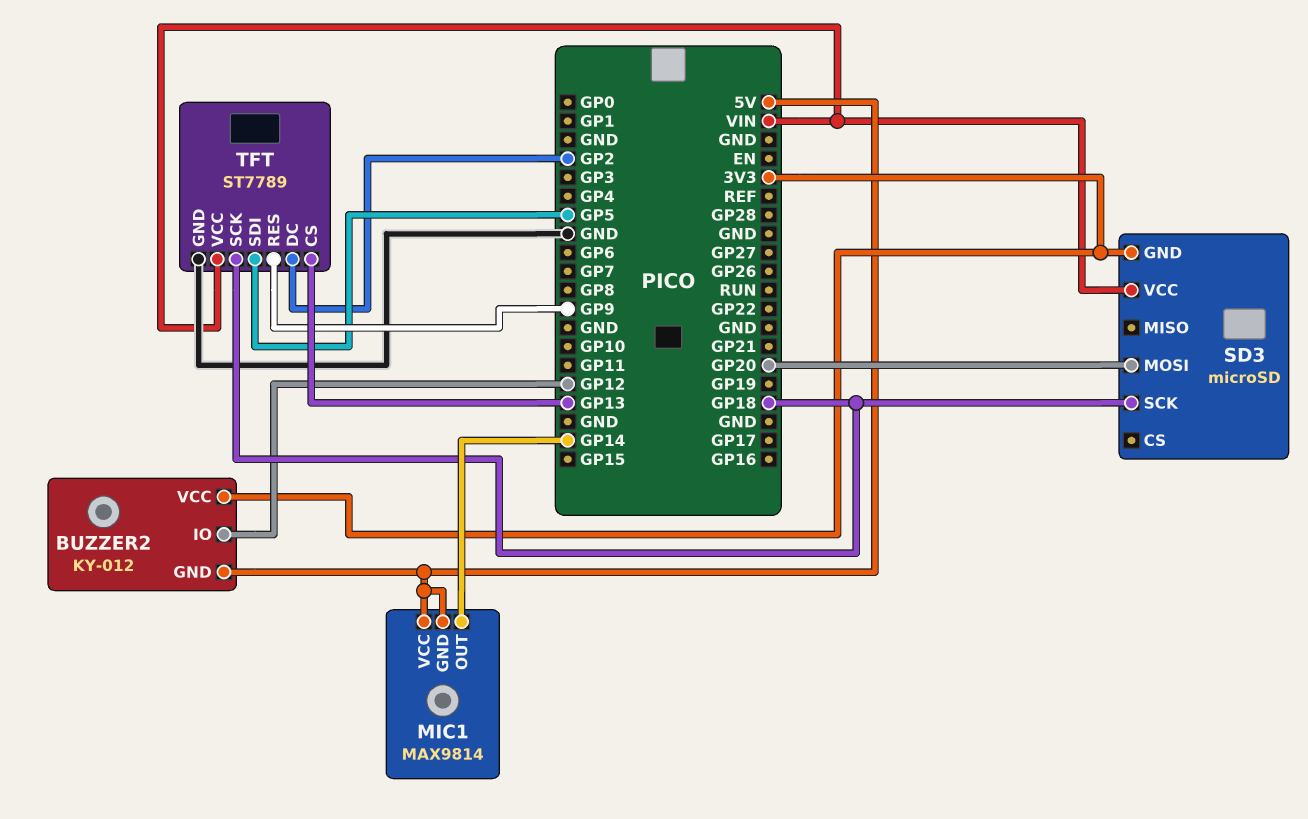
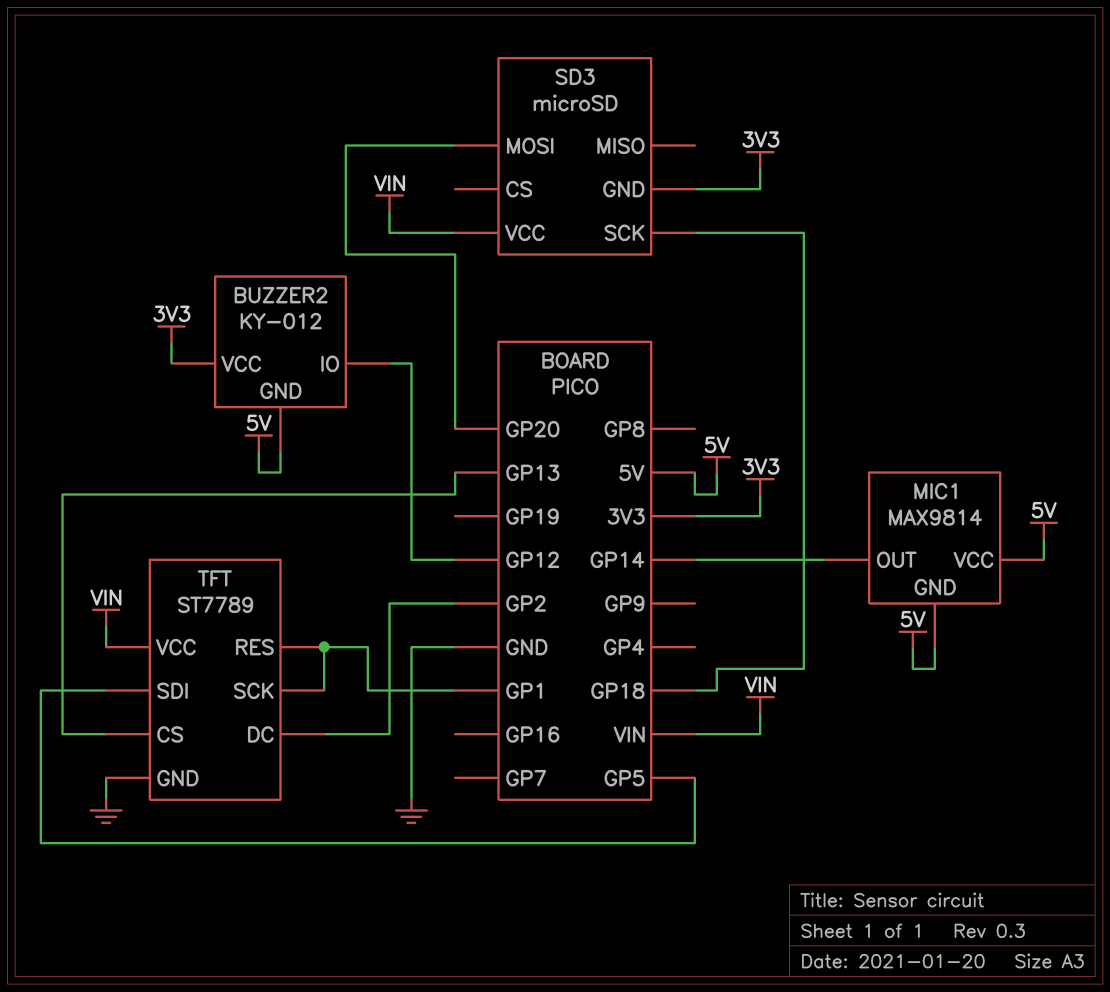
TFT pin RES: GP9 -> GP1
TFT pin SCK: GP18 -> GP1

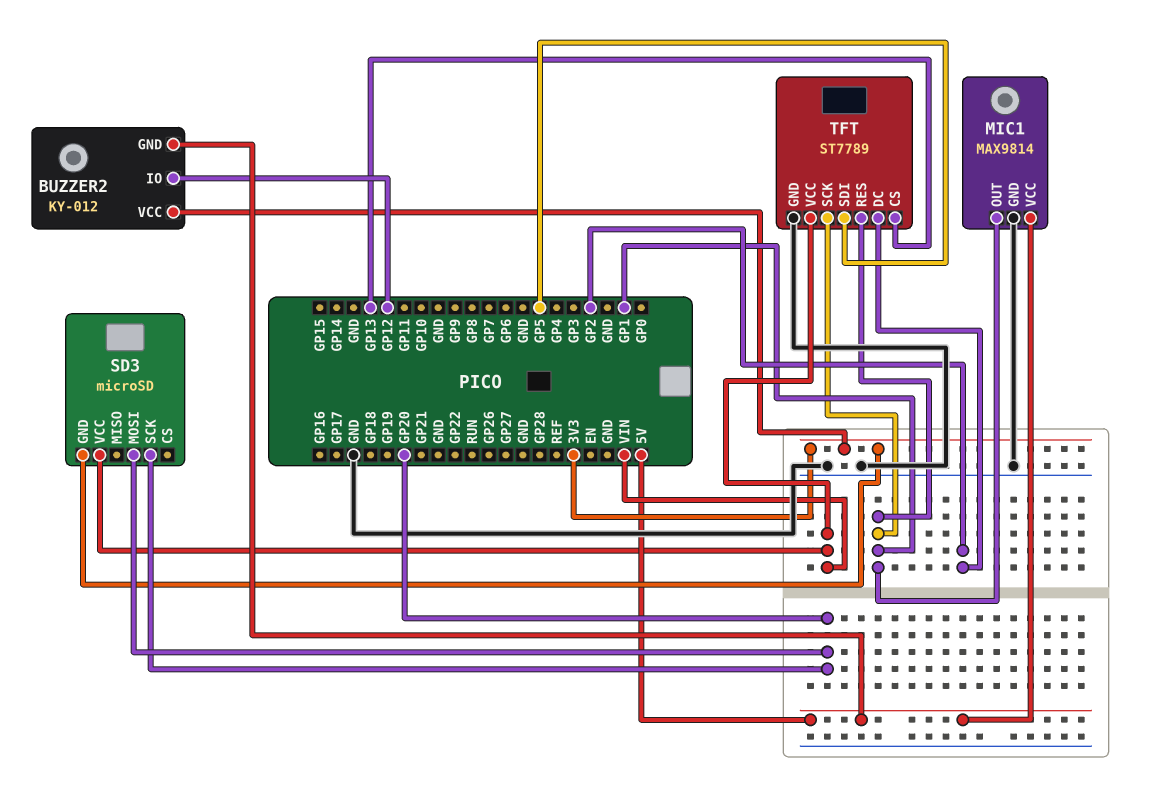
MIC1 pin GND: 5V -> GND
MIC1 pin OUT: GP14 -> GP1
SD3 pin SCK: GP18 -> GP20

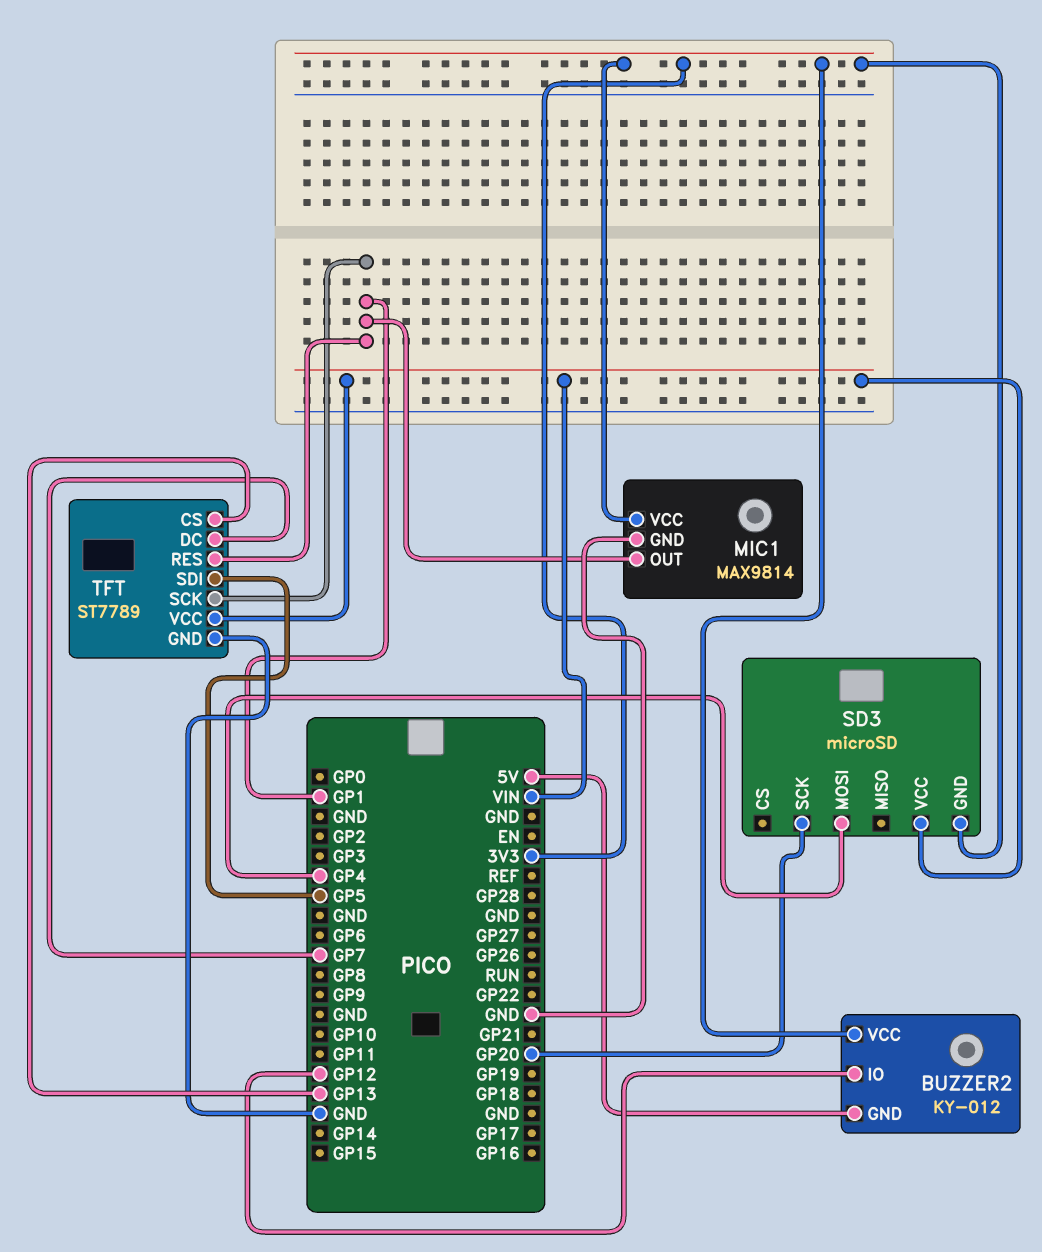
MIC1 pin VCC: 5V -> 3V3
SD3 pin MOSI: GP20 -> GP4
TFT pin DC: GP2 -> GP7

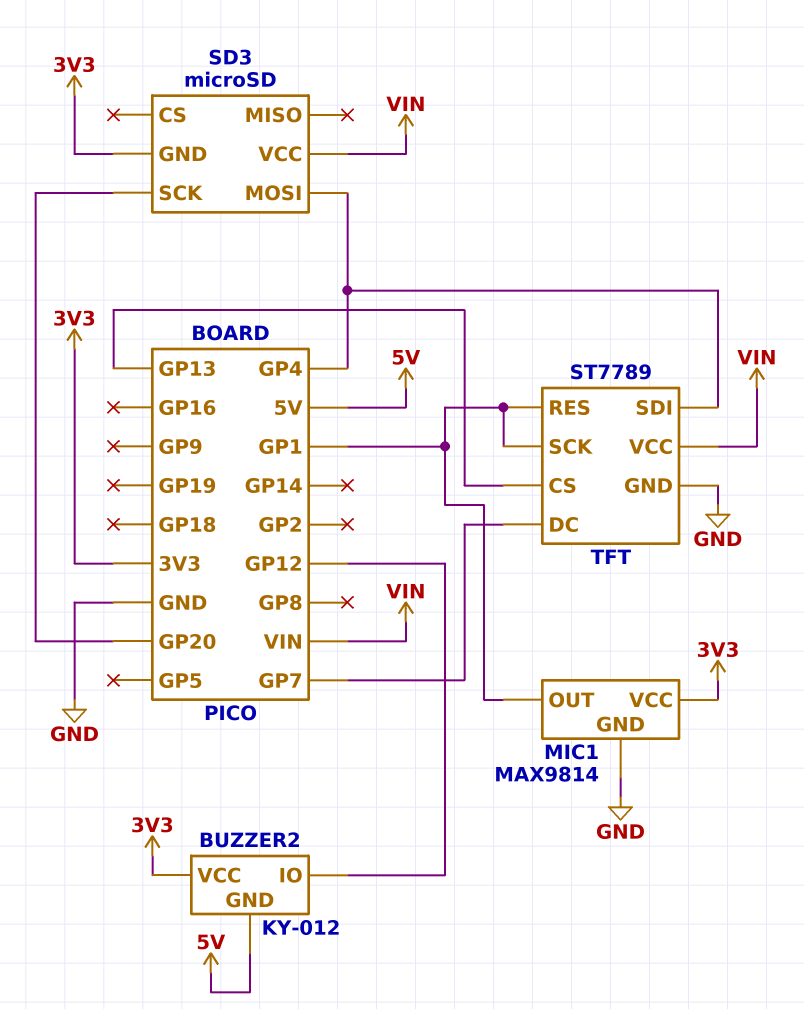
TFT pin SDI: GP5 -> GP4

